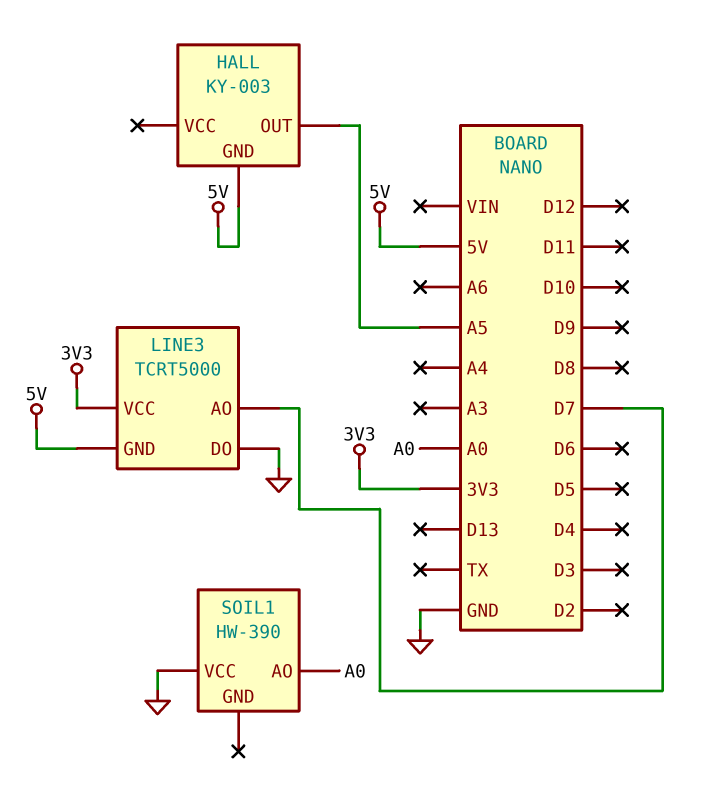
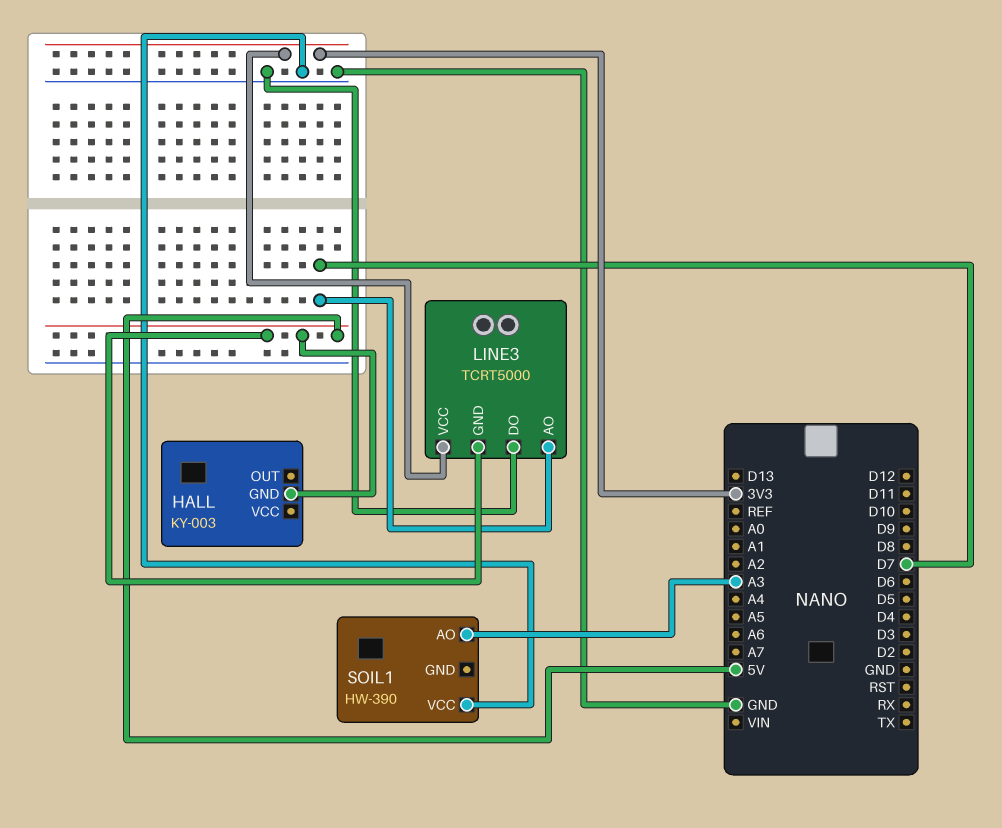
HALL pin OUT: A5 -> none
SOIL1 pin AO: A0 -> A3

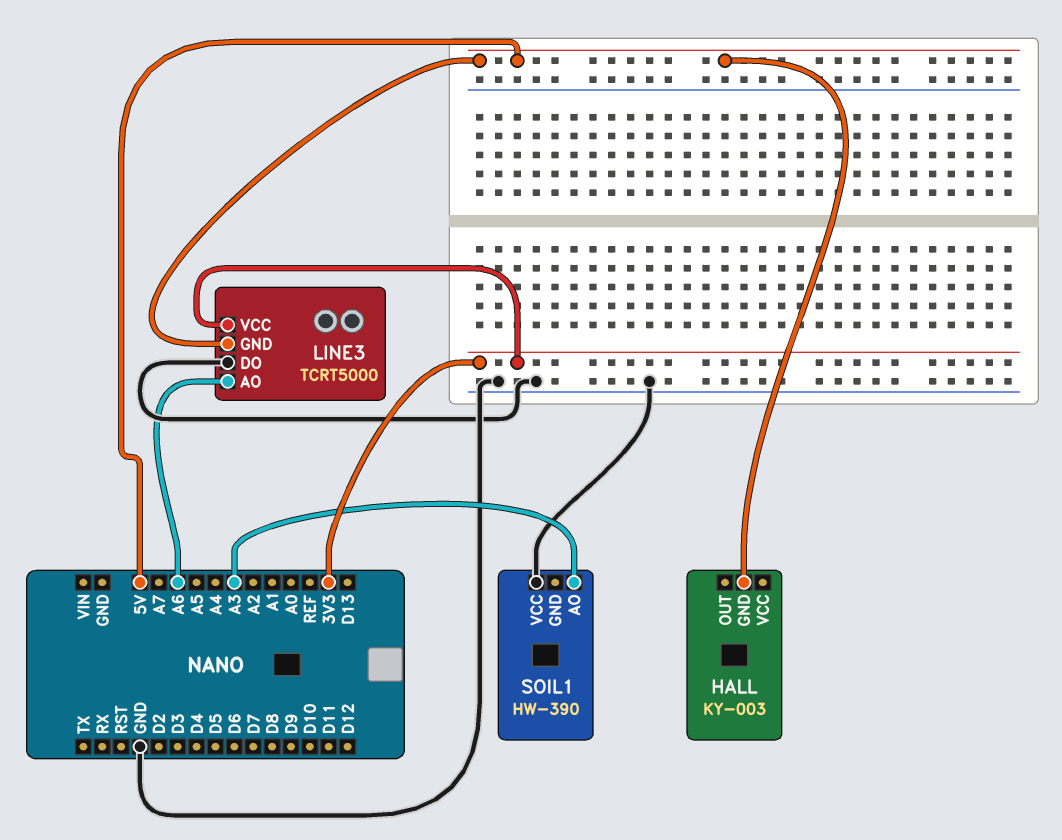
LINE3 pin AO: D7 -> A6

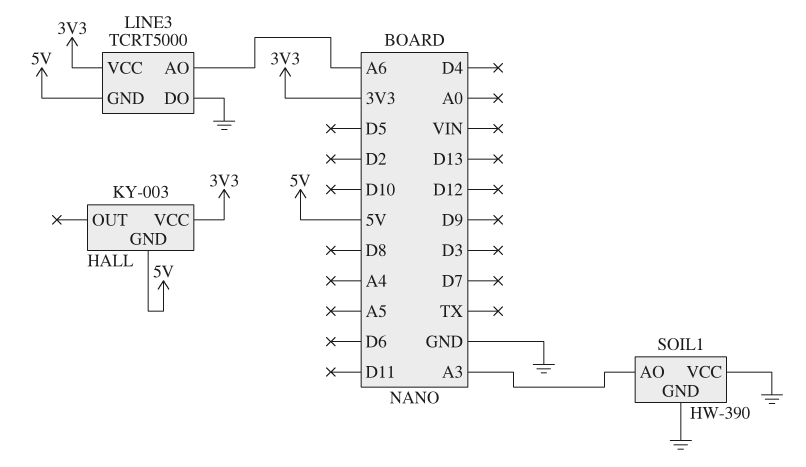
HALL pin VCC: none -> 3V3
SOIL1 pin GND: none -> GND

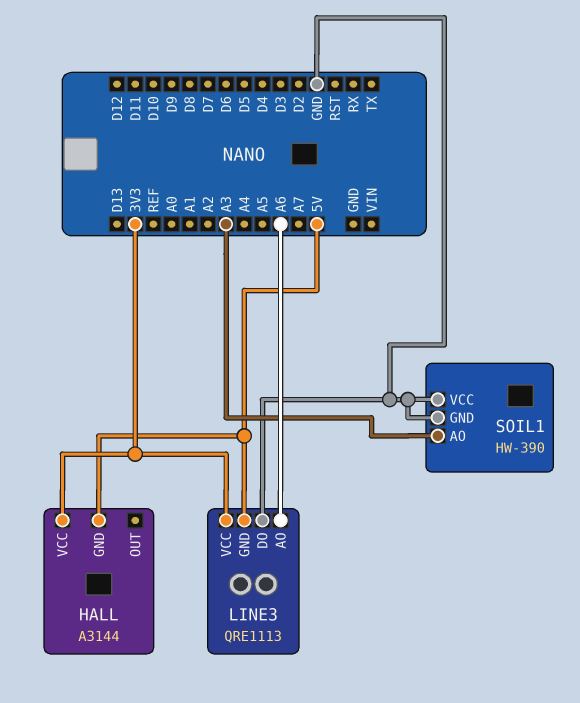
HALL: KY-003 -> A3144
LINE3: TCRT5000 -> QRE1113

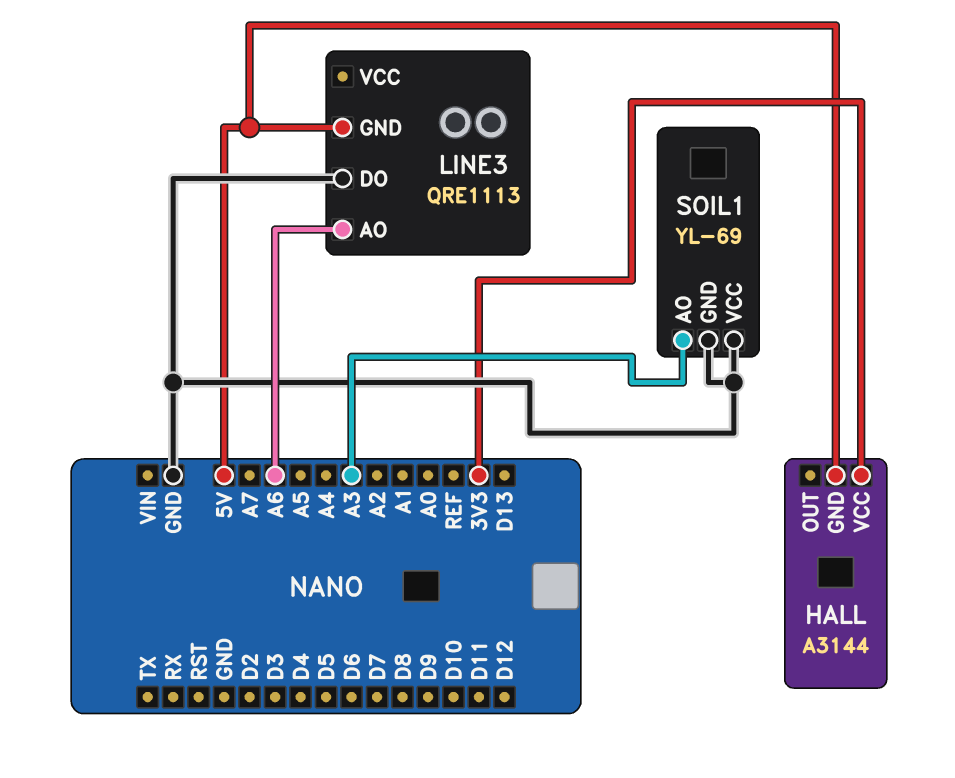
LINE3 pin VCC: 3V3 -> none
SOIL1: HW-390 -> YL-69

